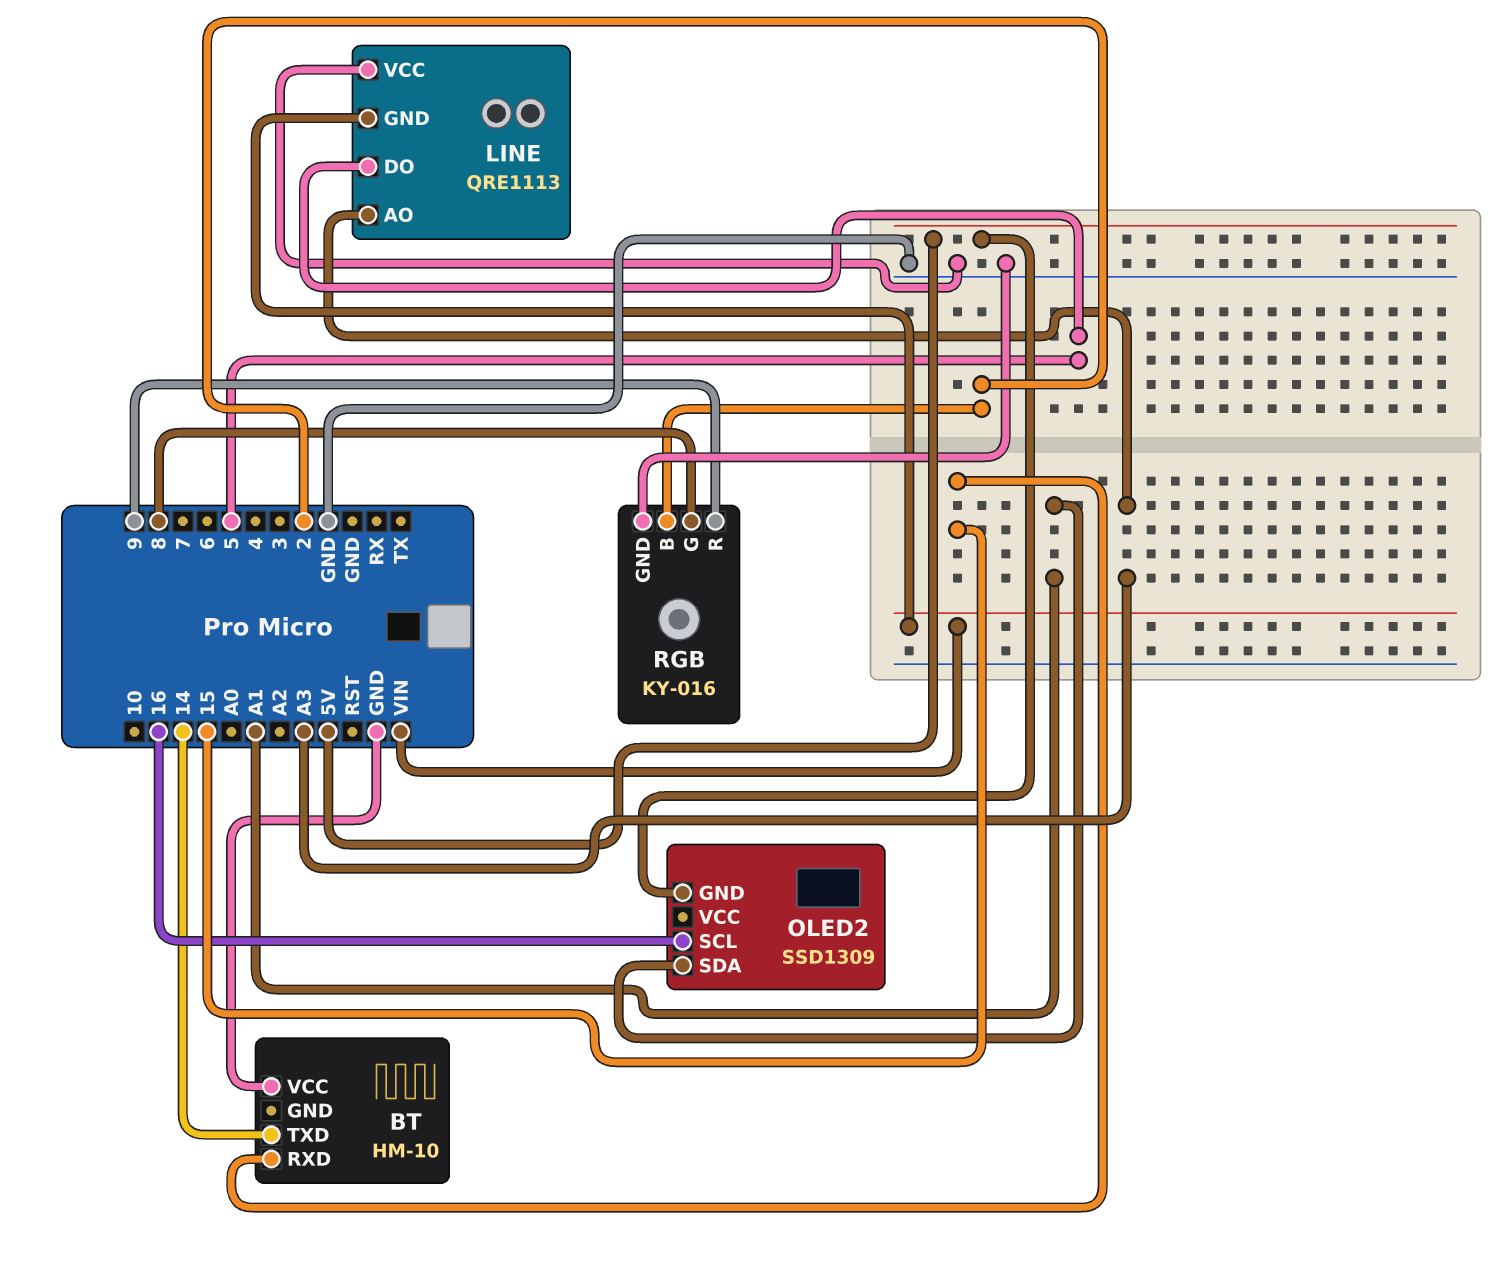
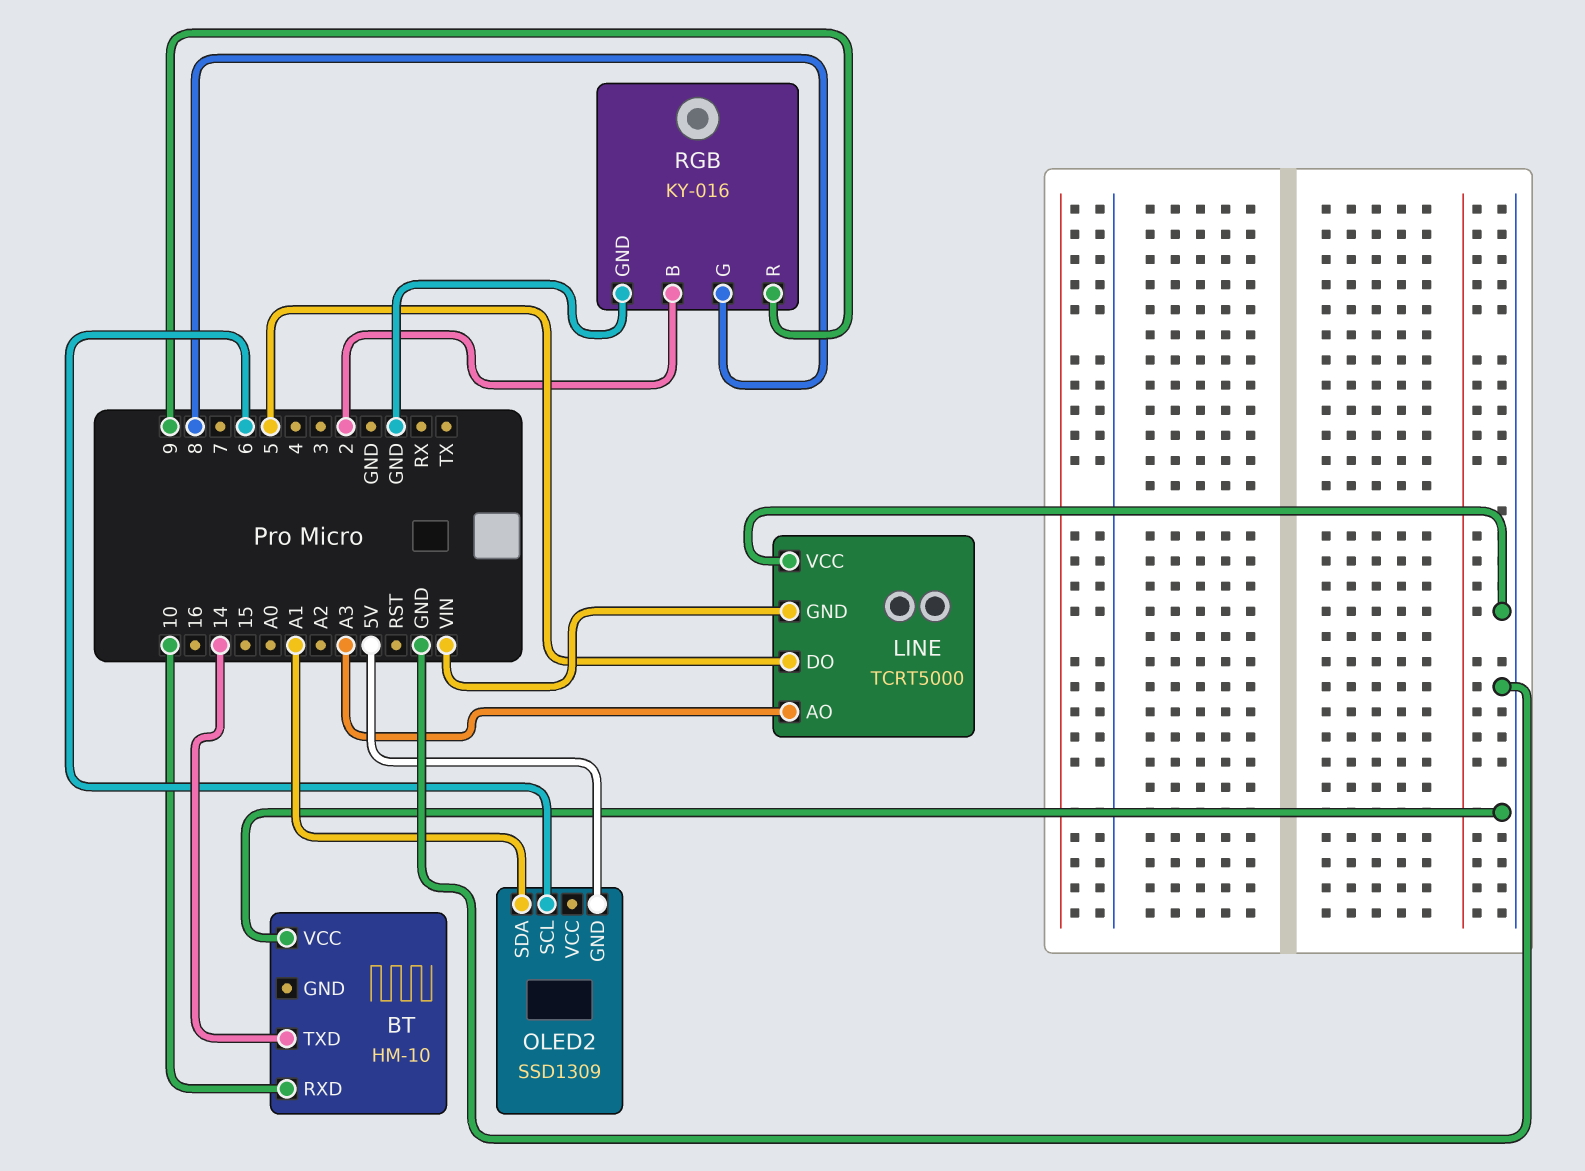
BT pin RXD: 15 -> 10
LINE: QRE1113 -> TCRT5000
OLED2 pin SCL: 16 -> 6

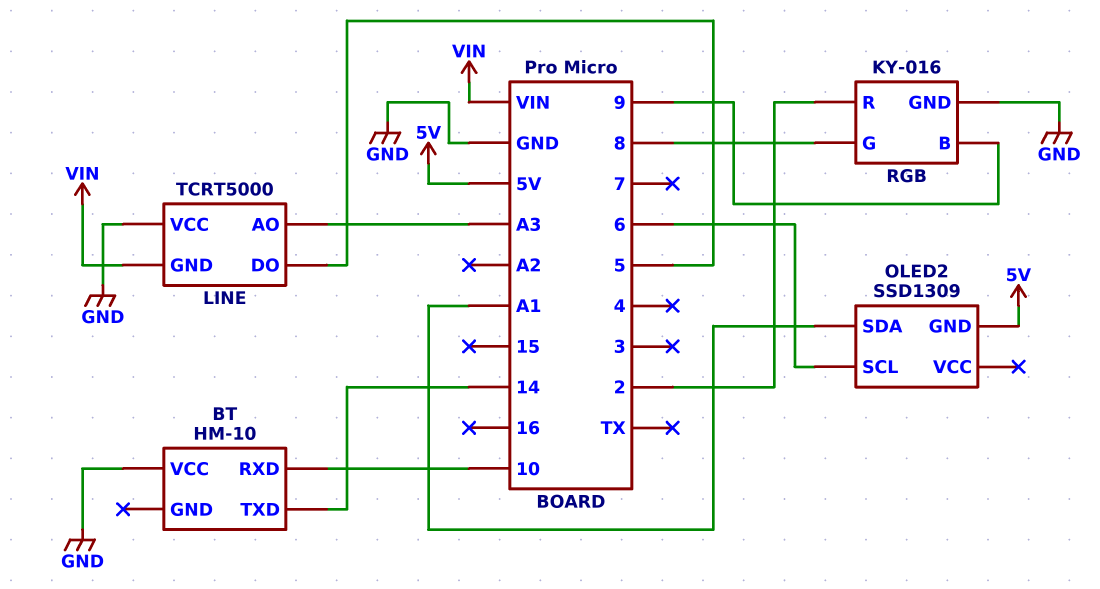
RGB pin B: 2 -> 9
RGB pin R: 9 -> 2

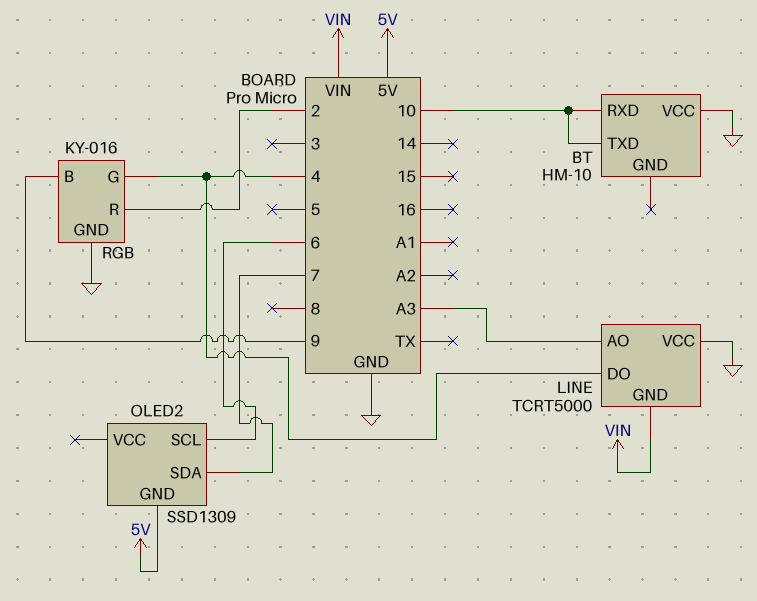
BT pin TXD: 14 -> 10
LINE pin DO: 5 -> 4
OLED2 pin SDA: A1 -> 7
RGB pin G: 8 -> 4

